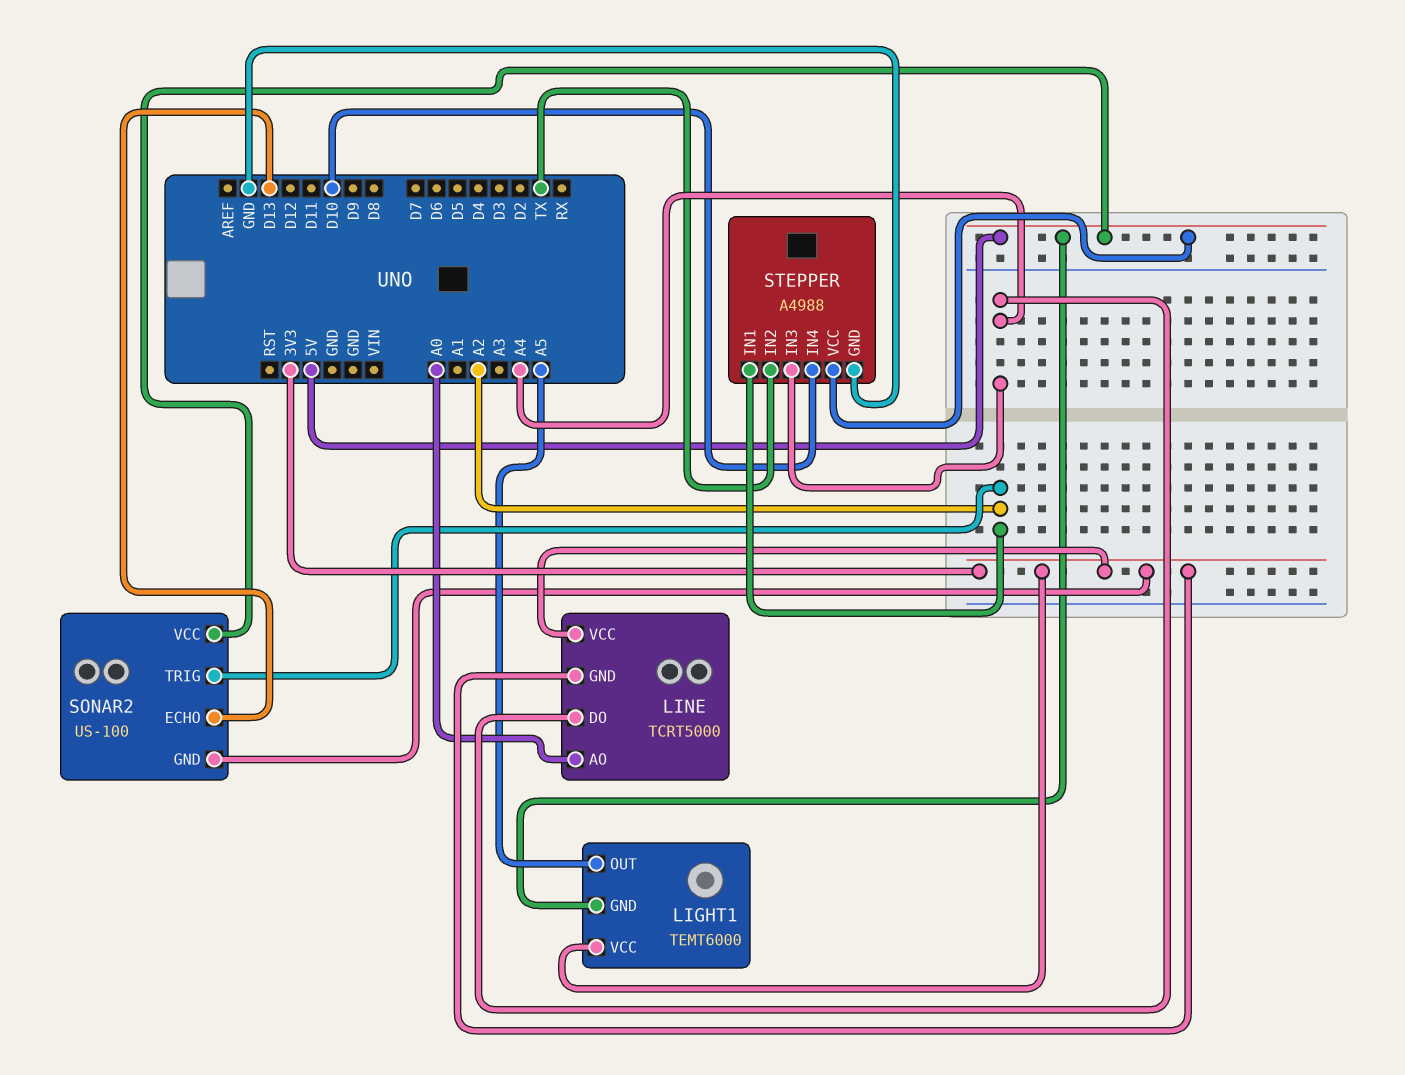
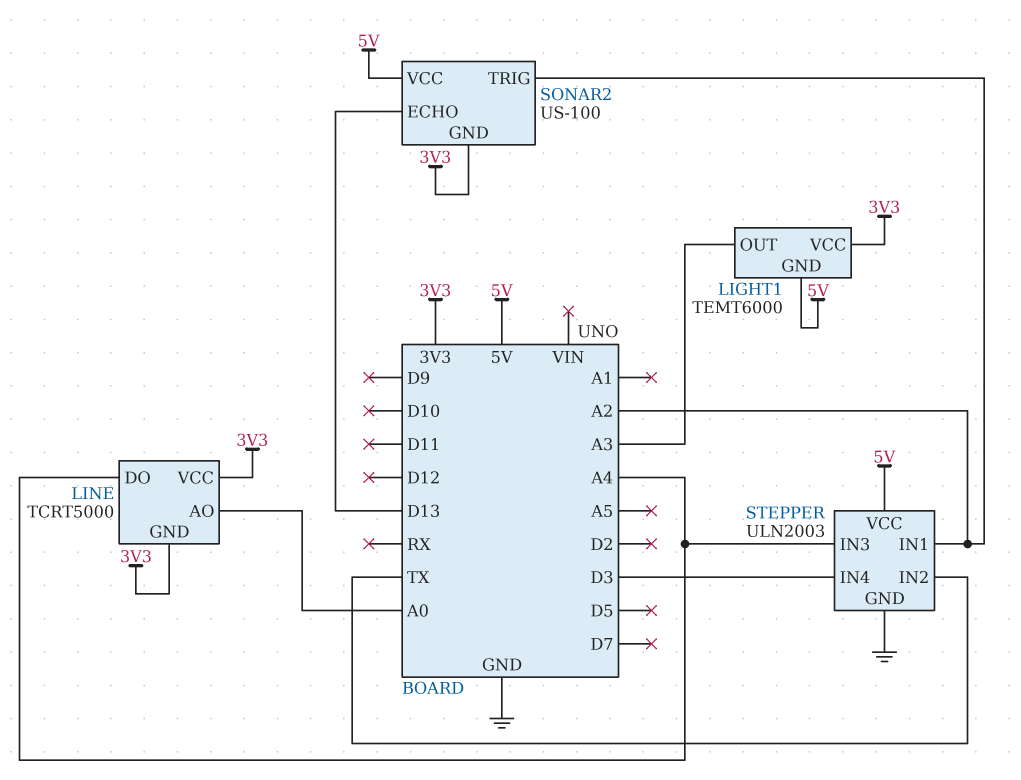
LIGHT1 pin OUT: A5 -> A3
STEPPER: A4988 -> ULN2003
STEPPER pin IN4: D10 -> D3

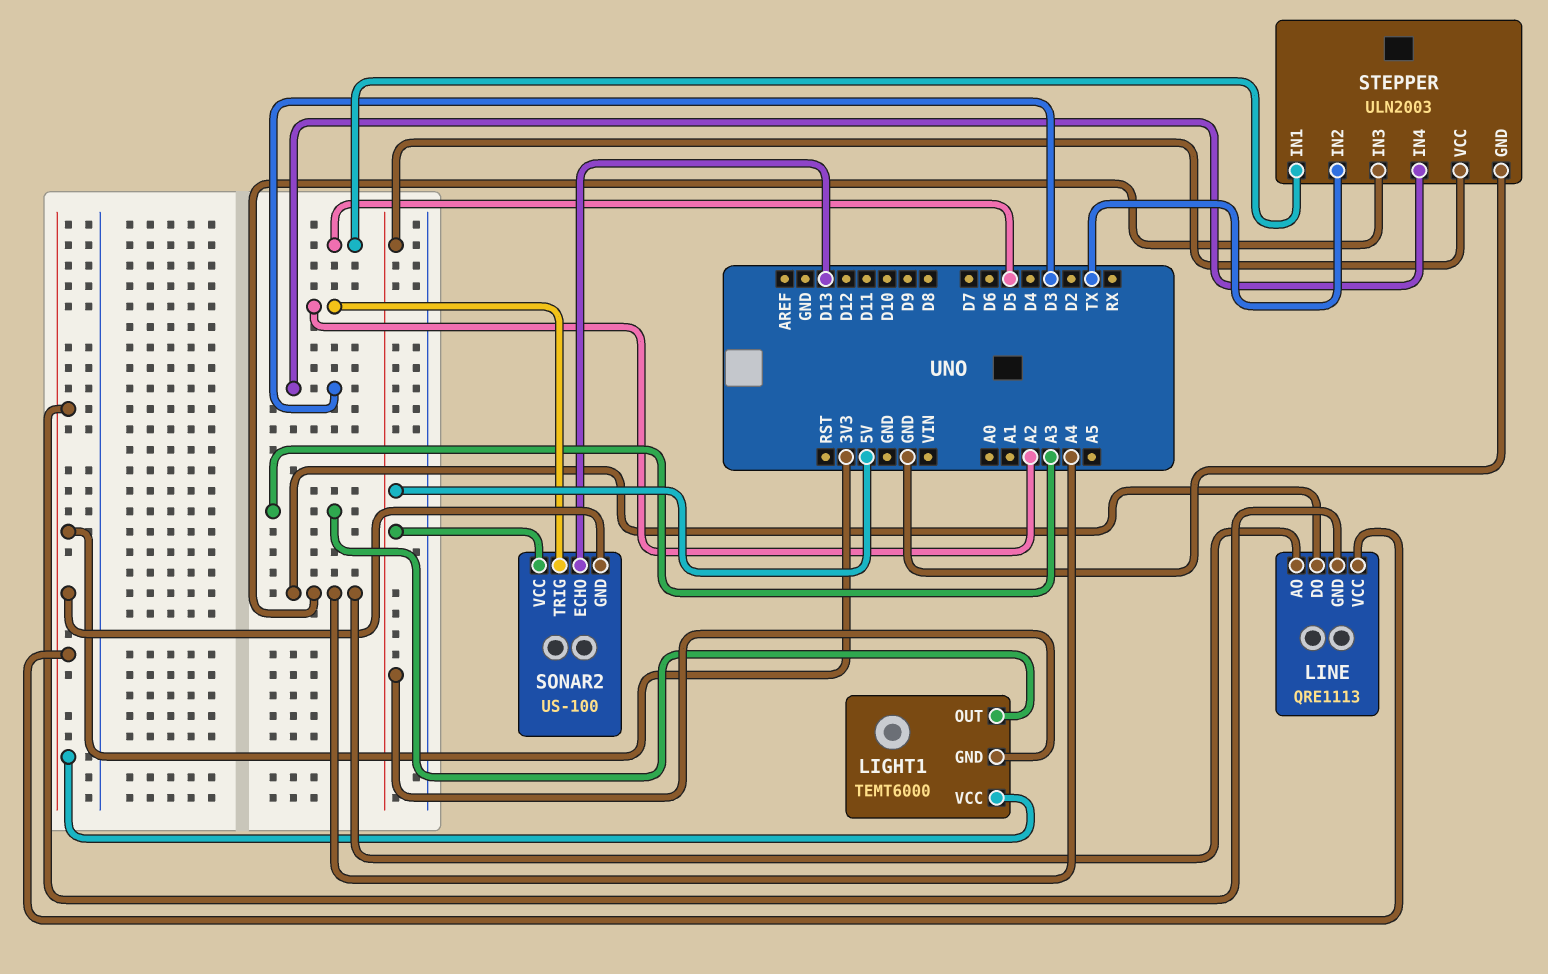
LINE: TCRT5000 -> QRE1113
LINE pin AO: A0 -> A4
STEPPER pin IN1: A2 -> D5

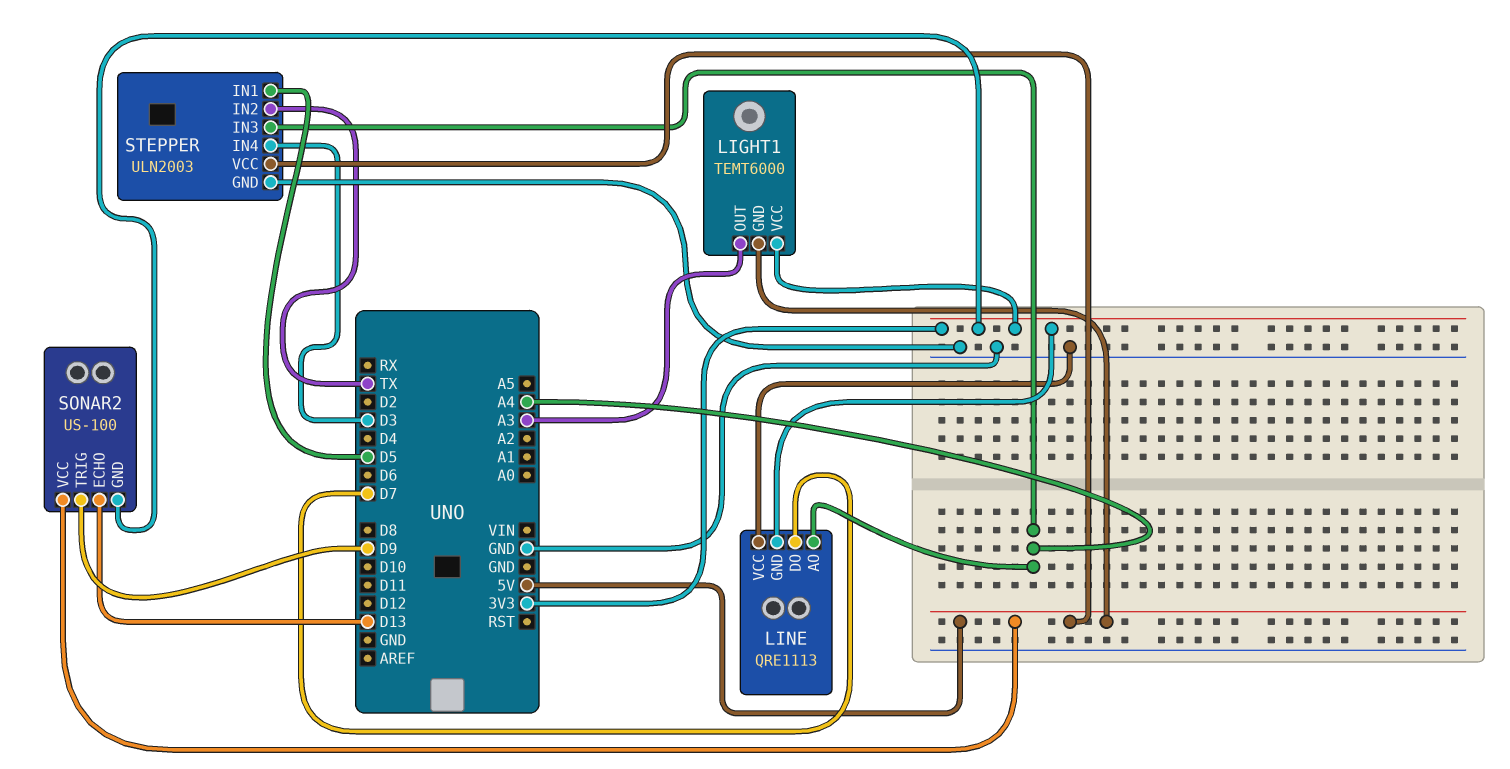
LINE pin DO: A4 -> D7
LINE pin VCC: 3V3 -> GND
SONAR2 pin TRIG: A2 -> D9

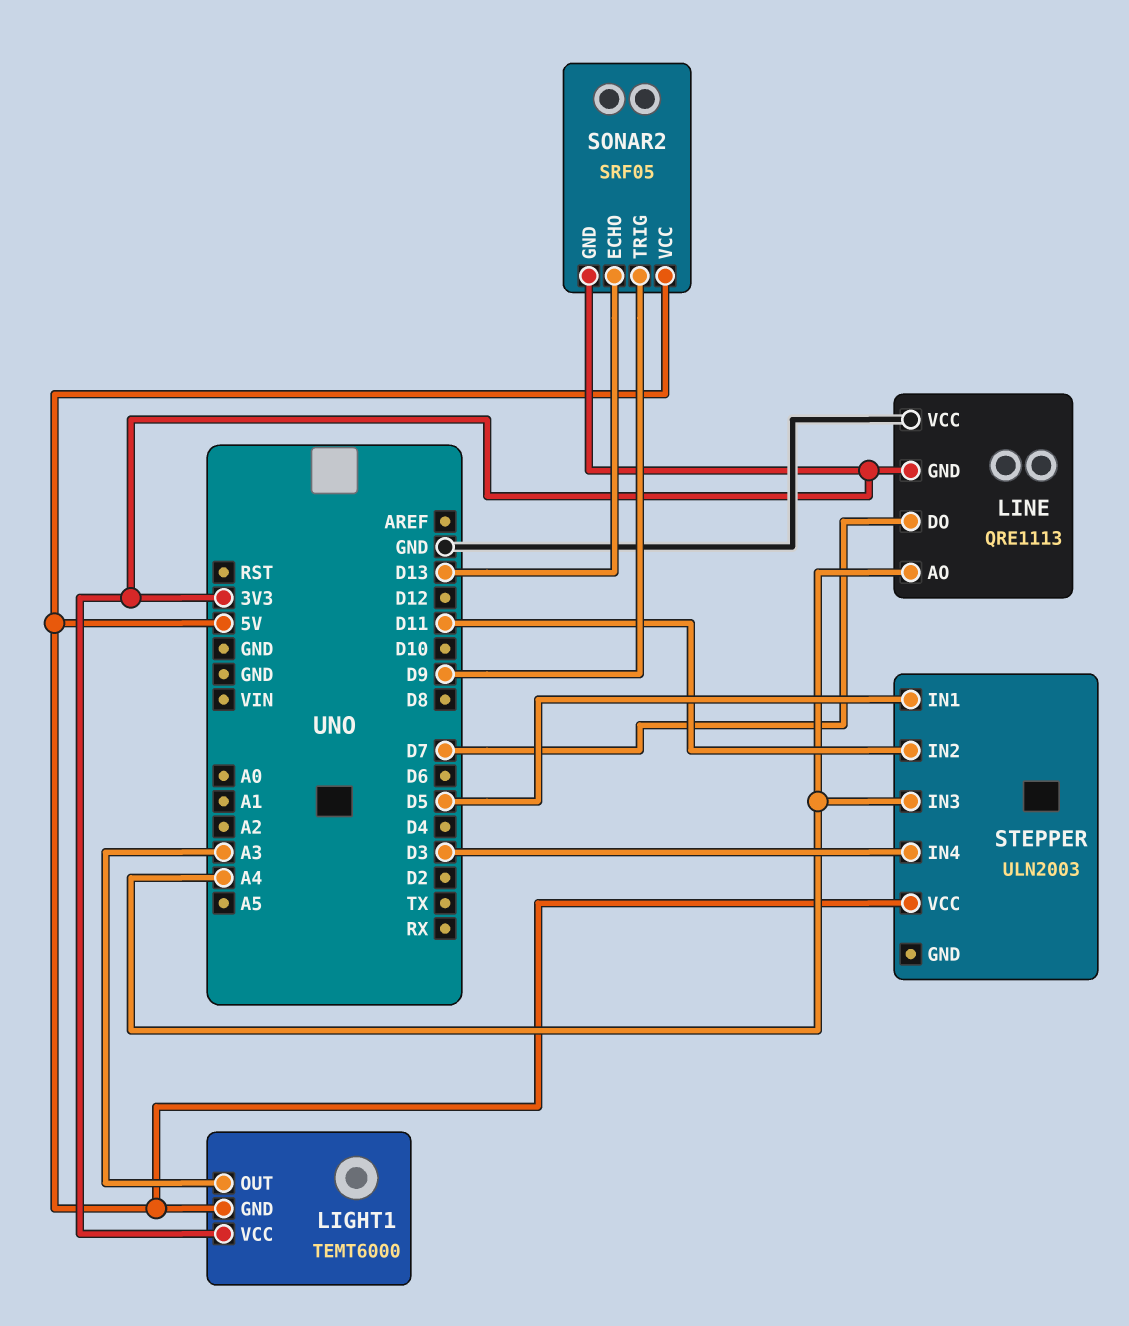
SONAR2: US-100 -> SRF05
STEPPER pin GND: GND -> none
STEPPER pin IN2: TX -> D11

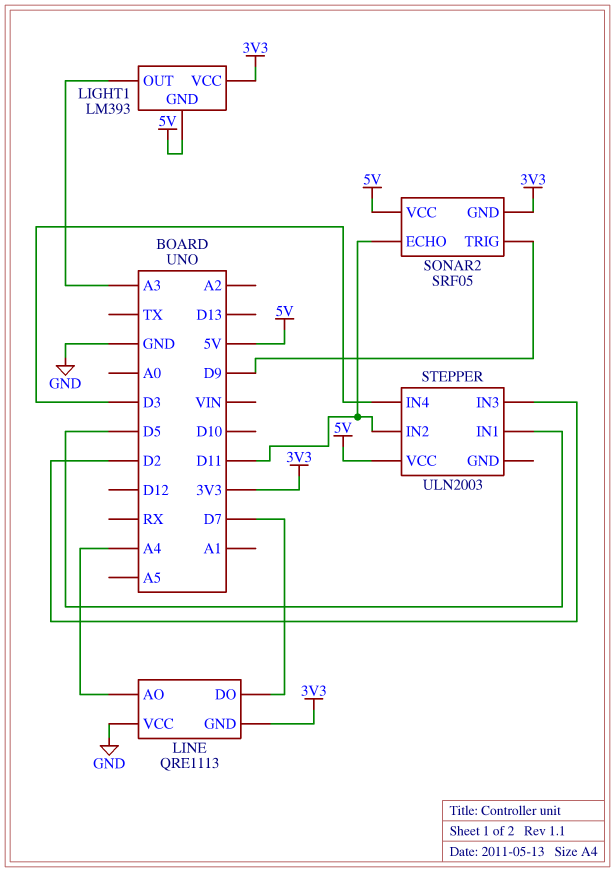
LIGHT1: TEMT6000 -> LM393
SONAR2 pin ECHO: D13 -> D11
STEPPER pin IN3: A4 -> D2

